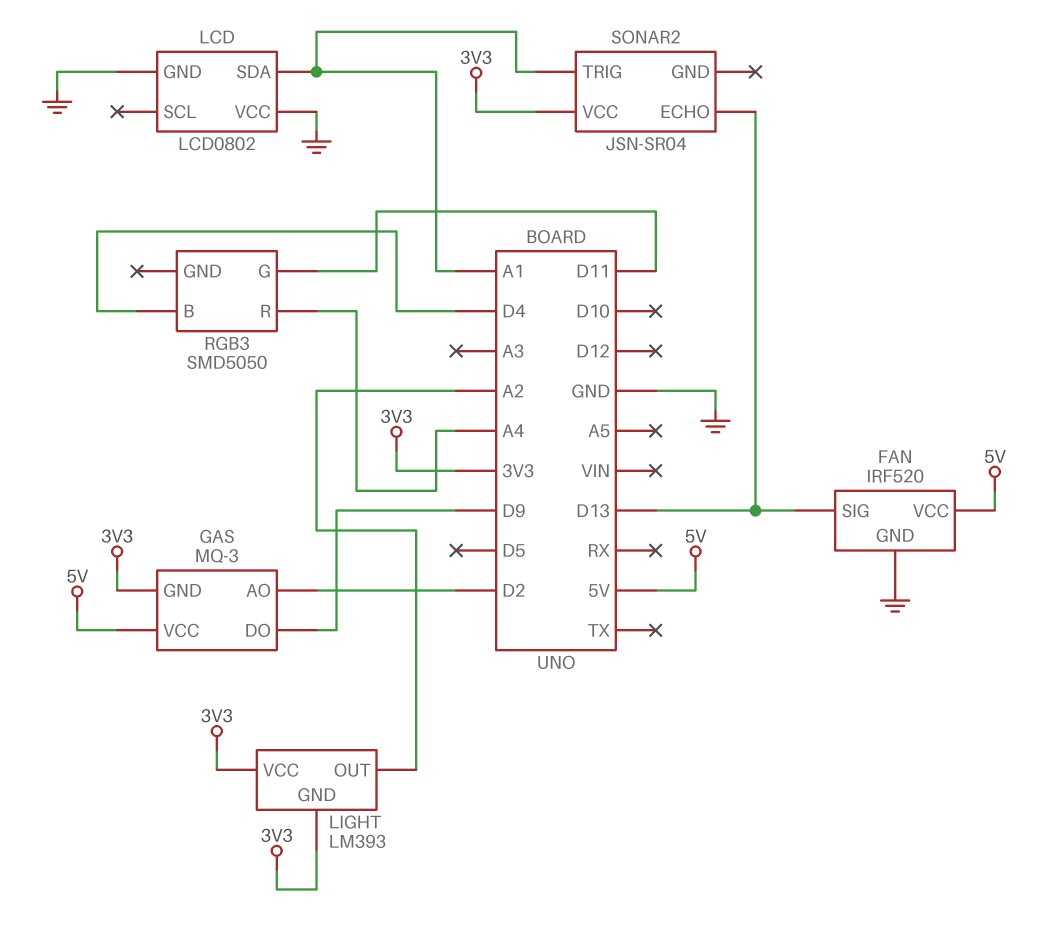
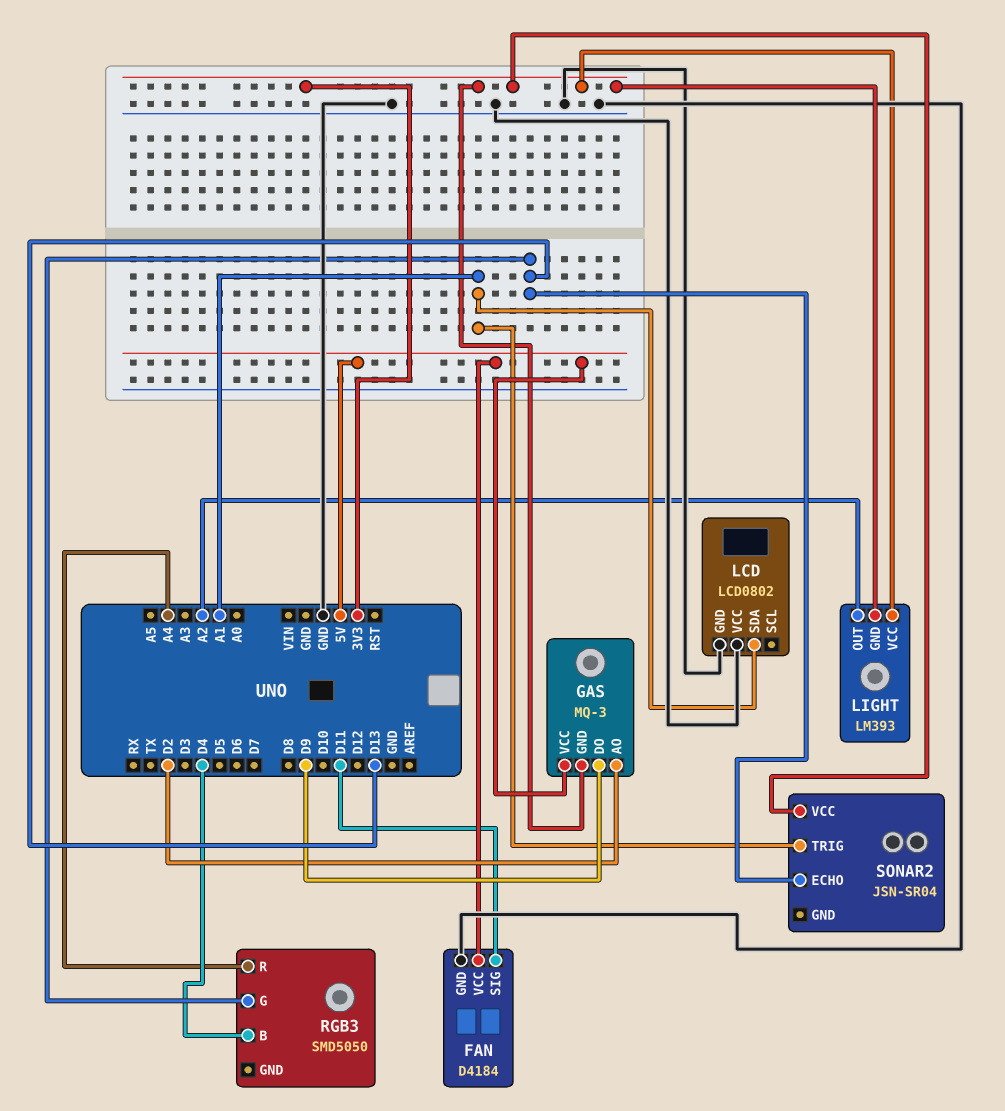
FAN: IRF520 -> D4184
FAN pin SIG: D13 -> D11
RGB3 pin G: D11 -> D13

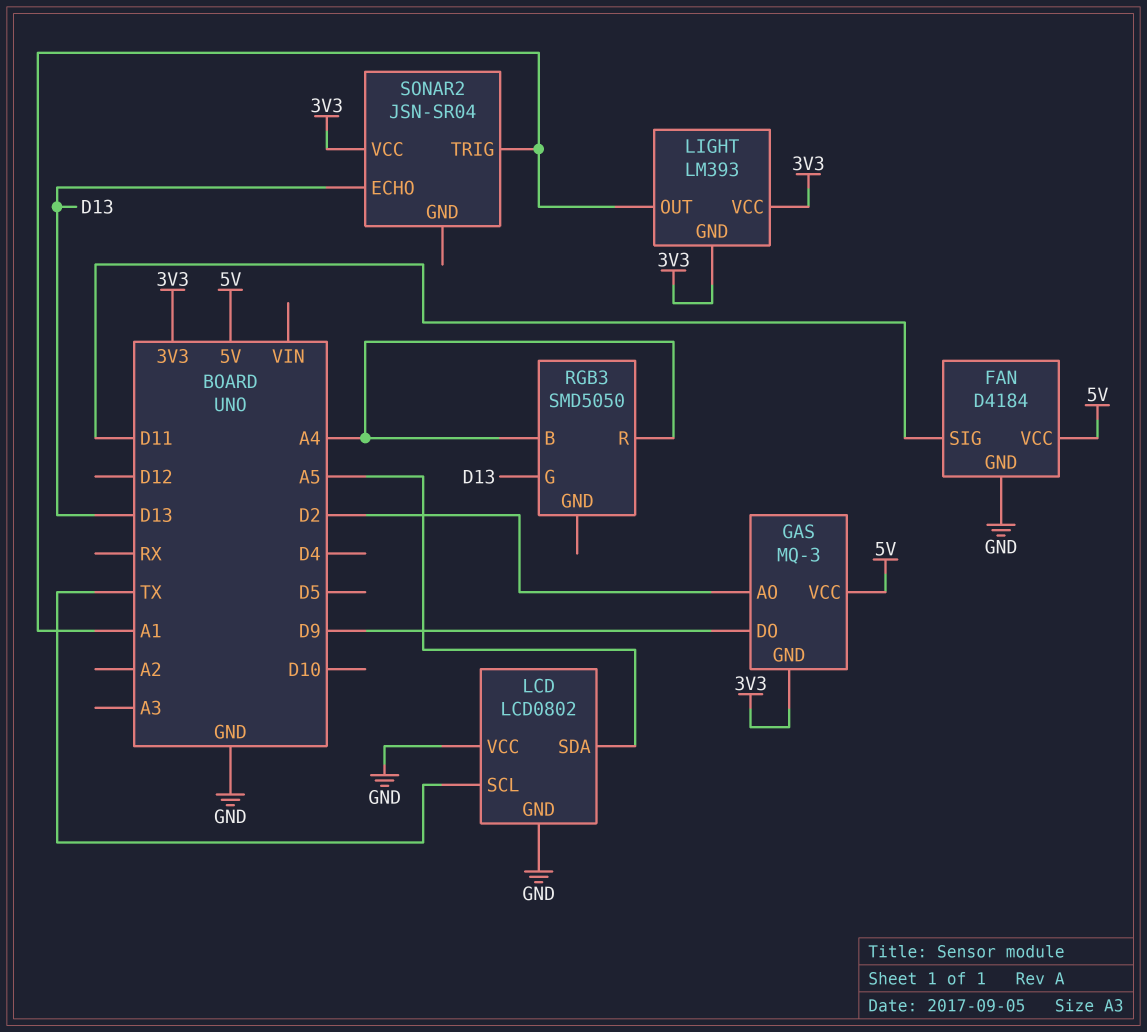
LCD pin SCL: none -> TX
LCD pin SDA: A1 -> A5
LIGHT pin OUT: A2 -> A1
RGB3 pin B: D4 -> A4

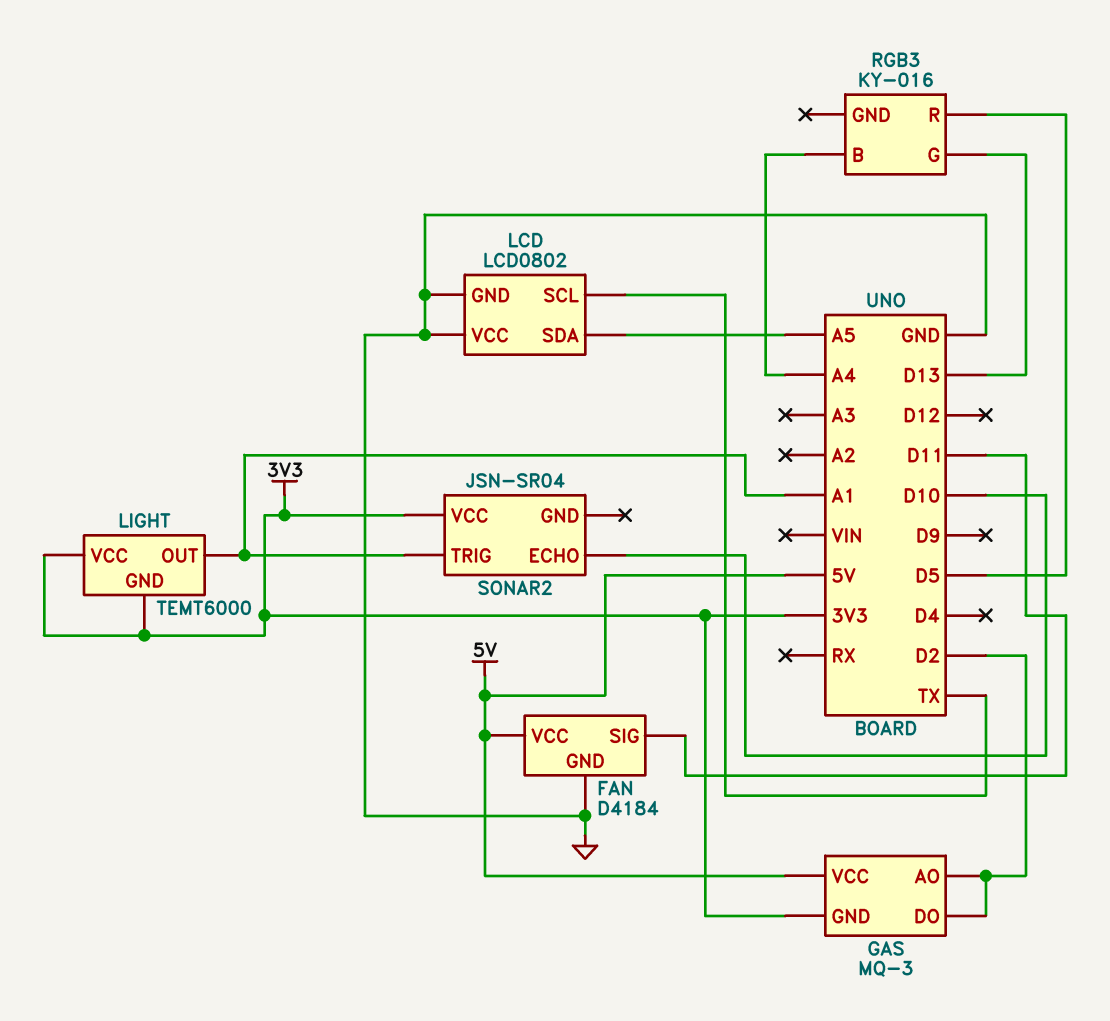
GAS pin DO: D9 -> D2
LIGHT: LM393 -> TEMT6000
RGB3: SMD5050 -> KY-016
RGB3 pin R: A4 -> D5
SONAR2 pin ECHO: D13 -> D10

